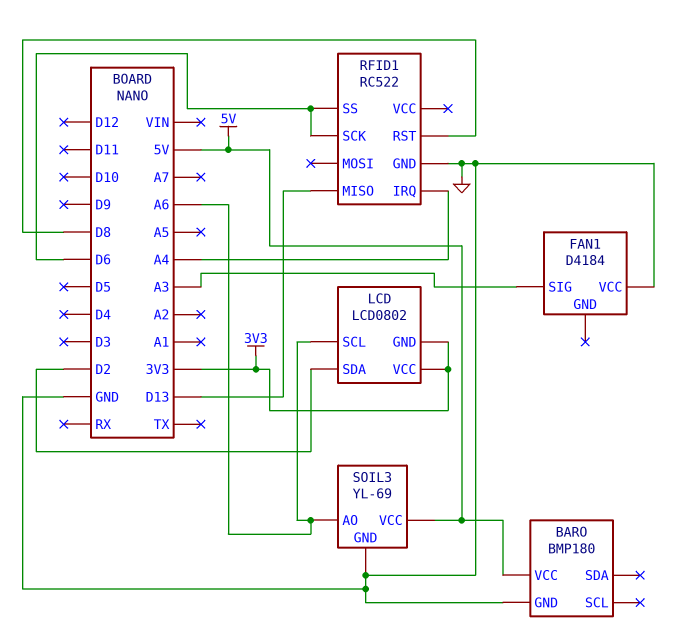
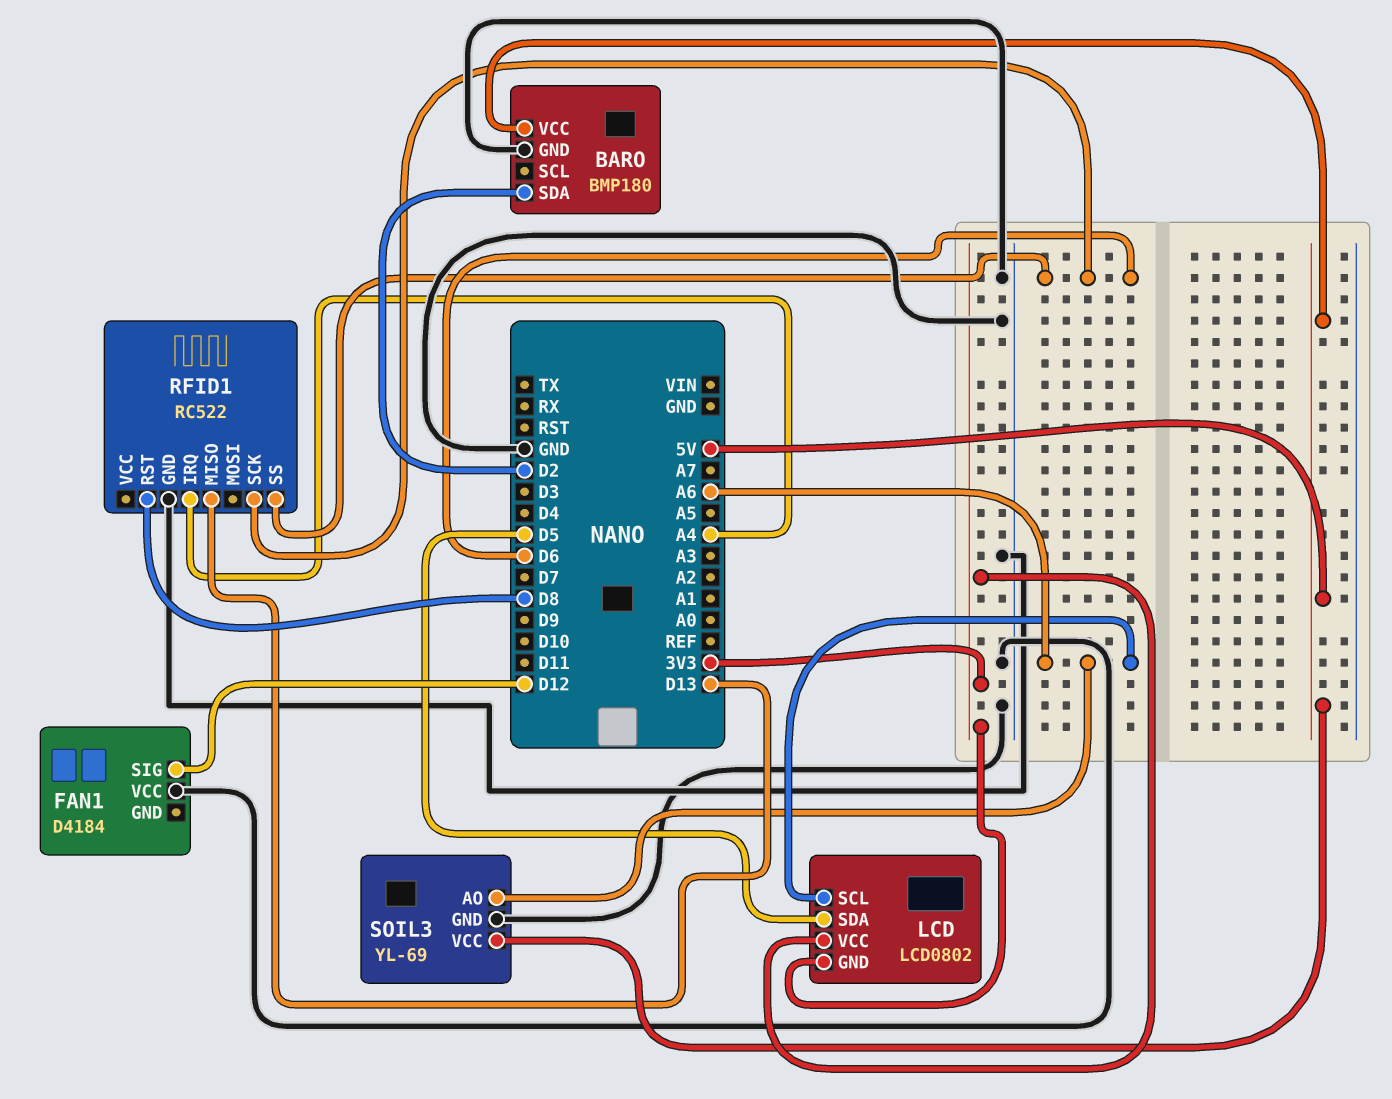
BARO pin SDA: none -> D2
FAN1 pin SIG: A3 -> D12
LCD pin SDA: D2 -> D5

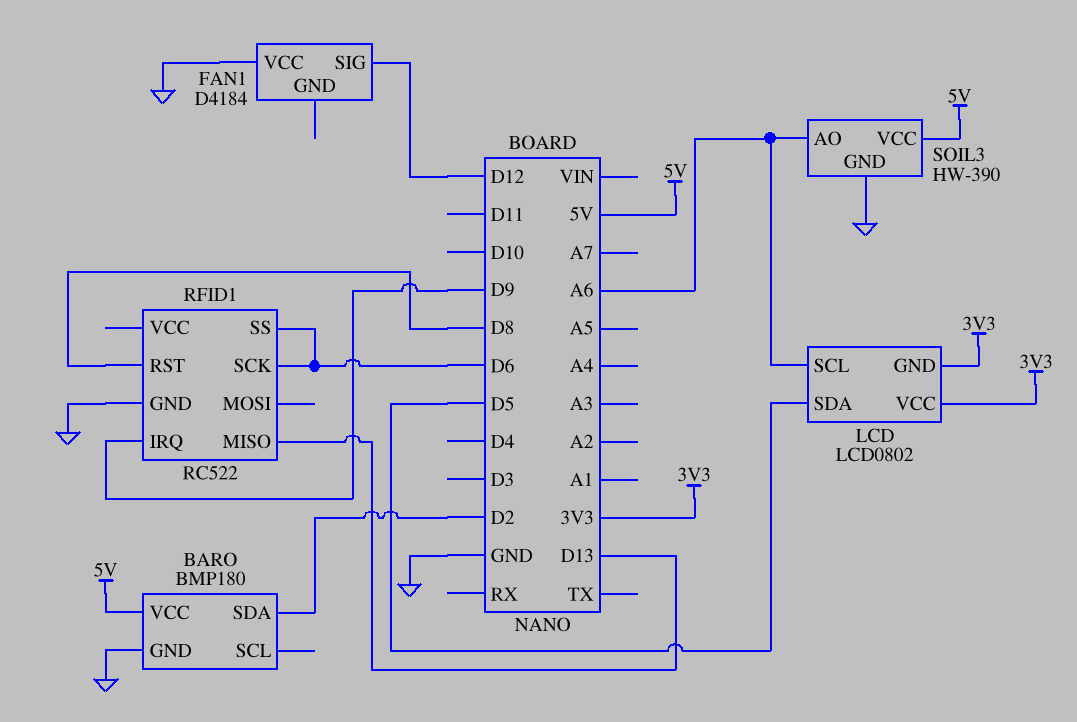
RFID1 pin IRQ: A4 -> D9
SOIL3: YL-69 -> HW-390

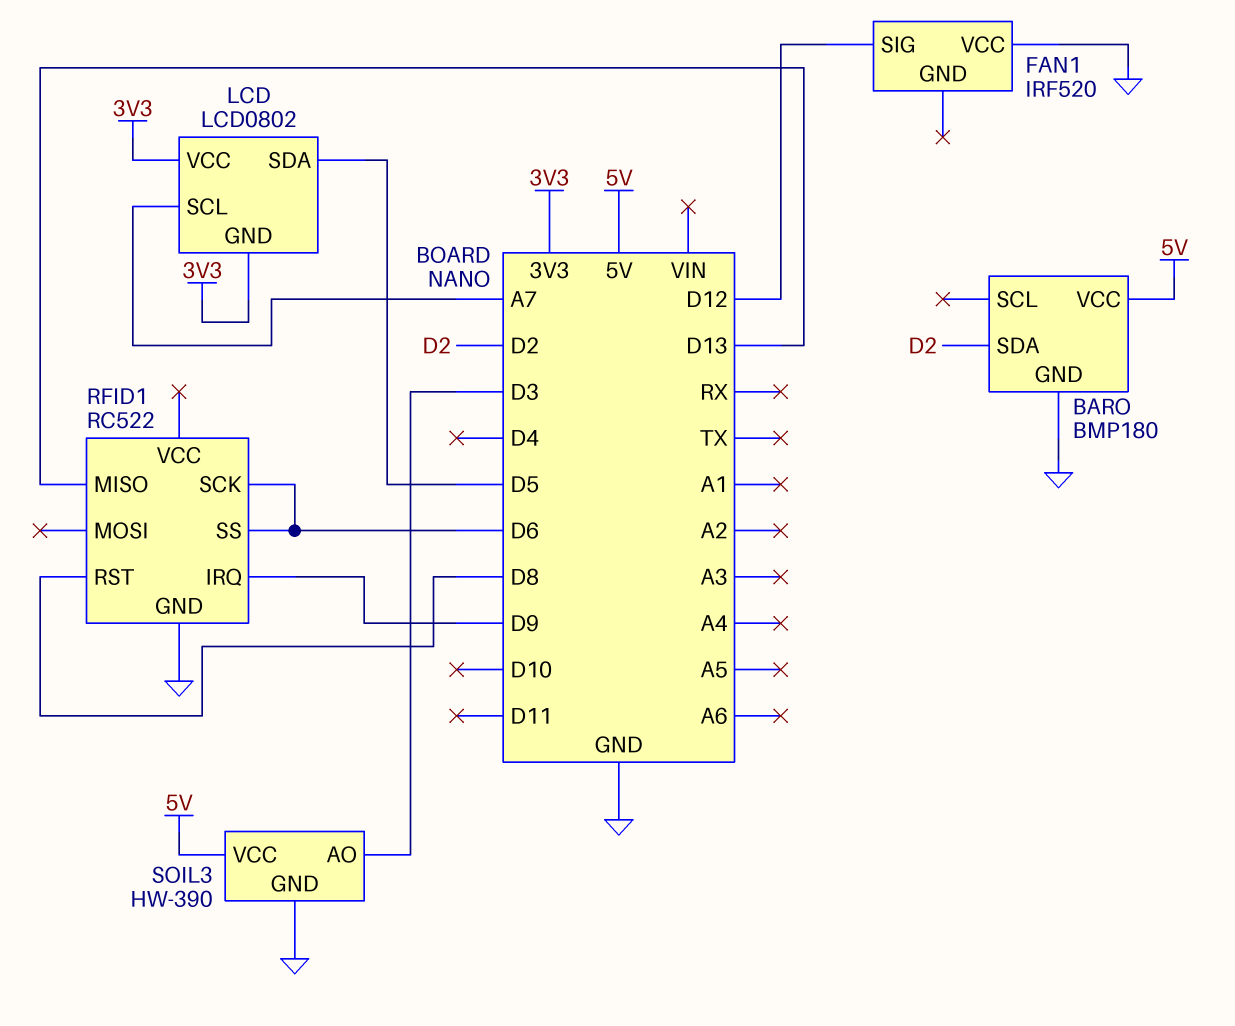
FAN1: D4184 -> IRF520
LCD pin SCL: A6 -> A7
SOIL3 pin AO: A6 -> D3

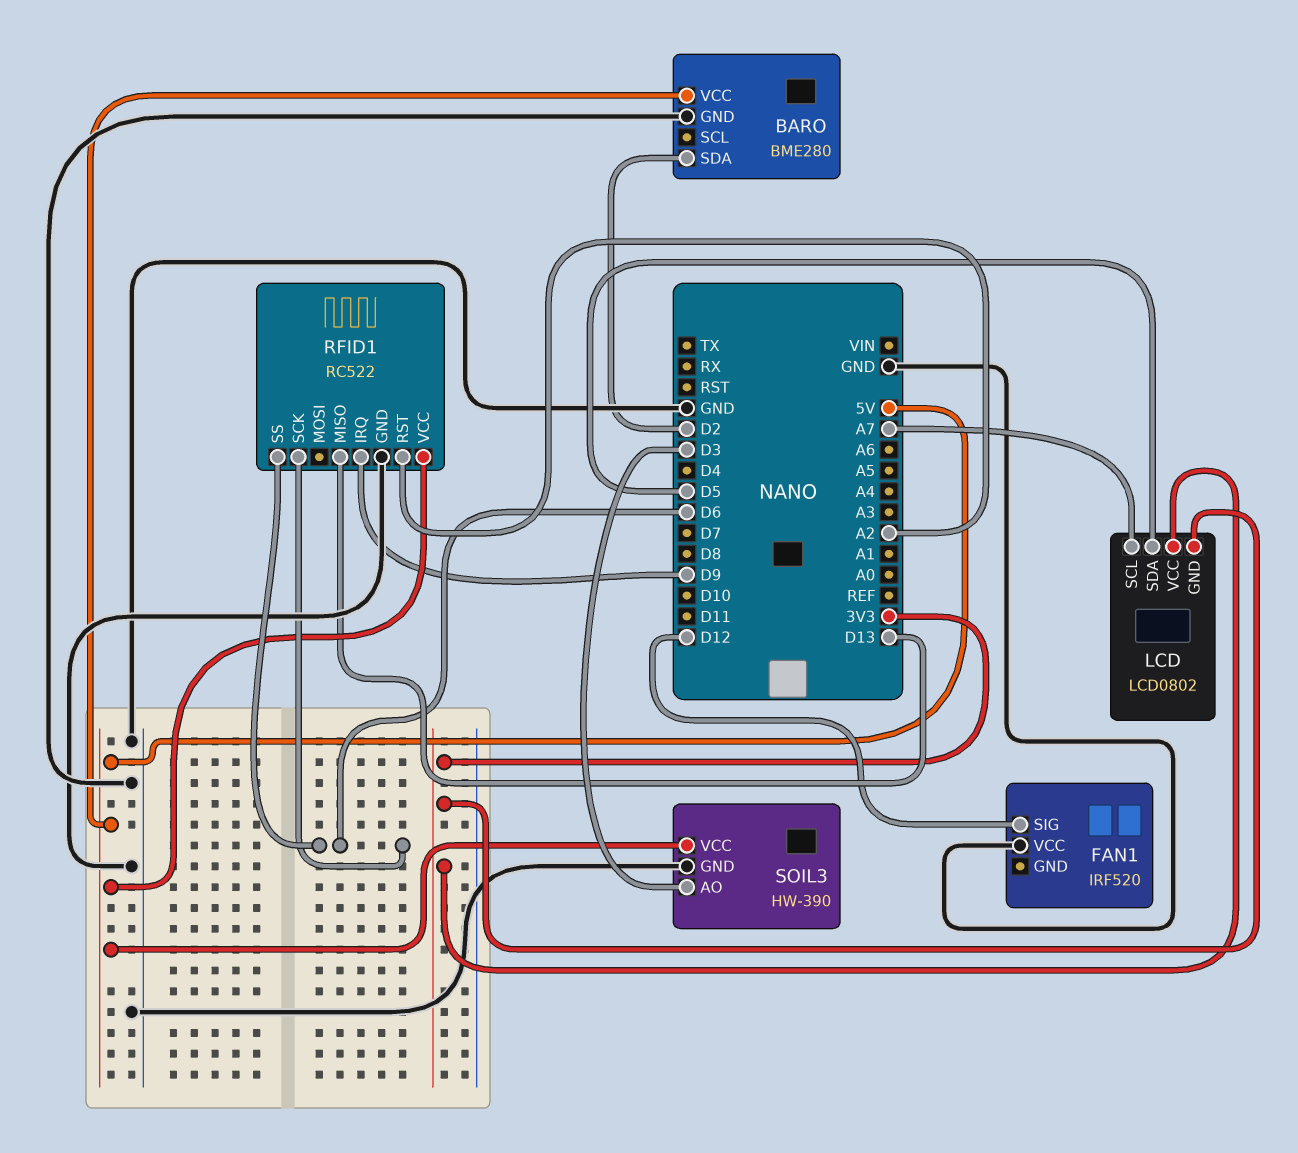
BARO: BMP180 -> BME280
RFID1 pin RST: D8 -> A2
RFID1 pin VCC: none -> 5V

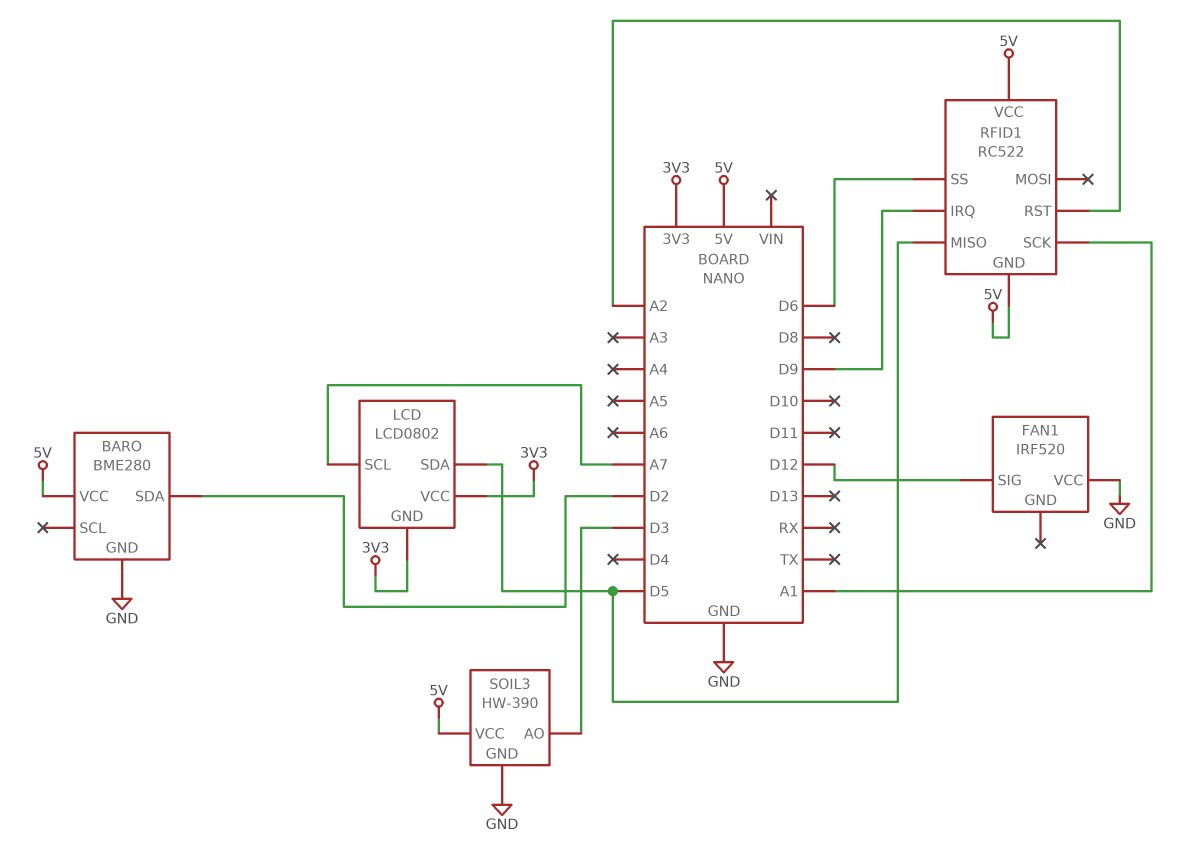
RFID1 pin GND: GND -> 5V
RFID1 pin MISO: D13 -> D5
RFID1 pin SCK: D6 -> A1

